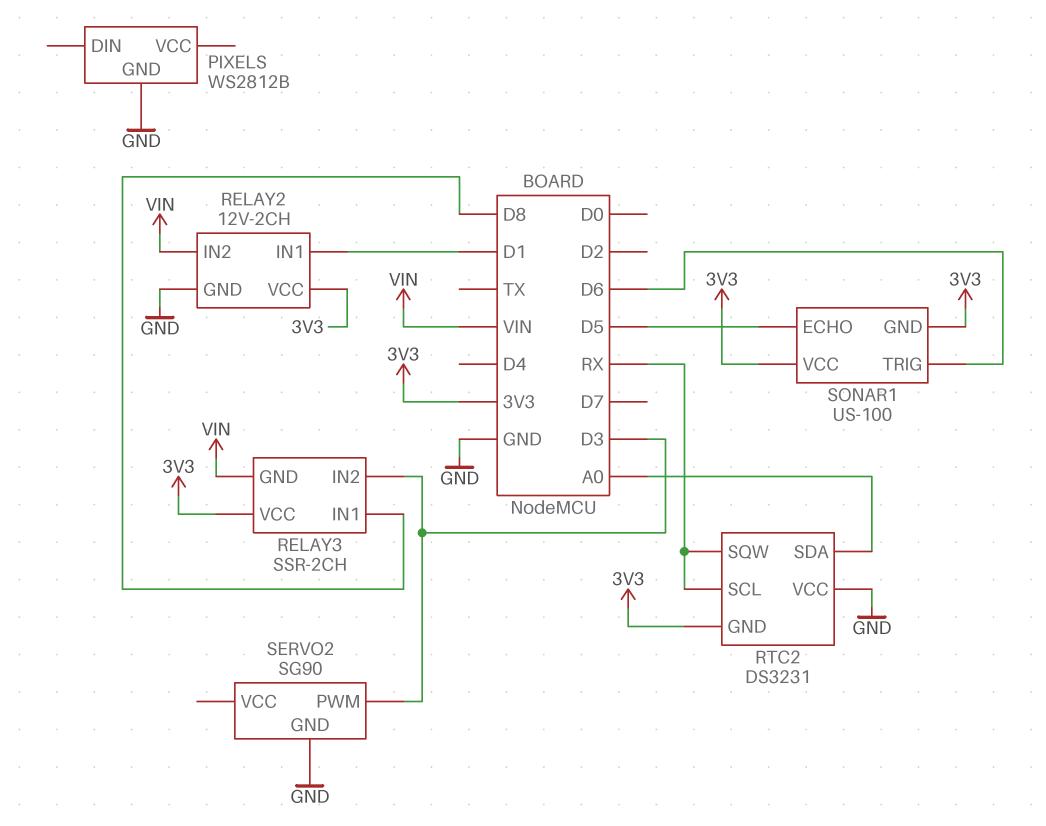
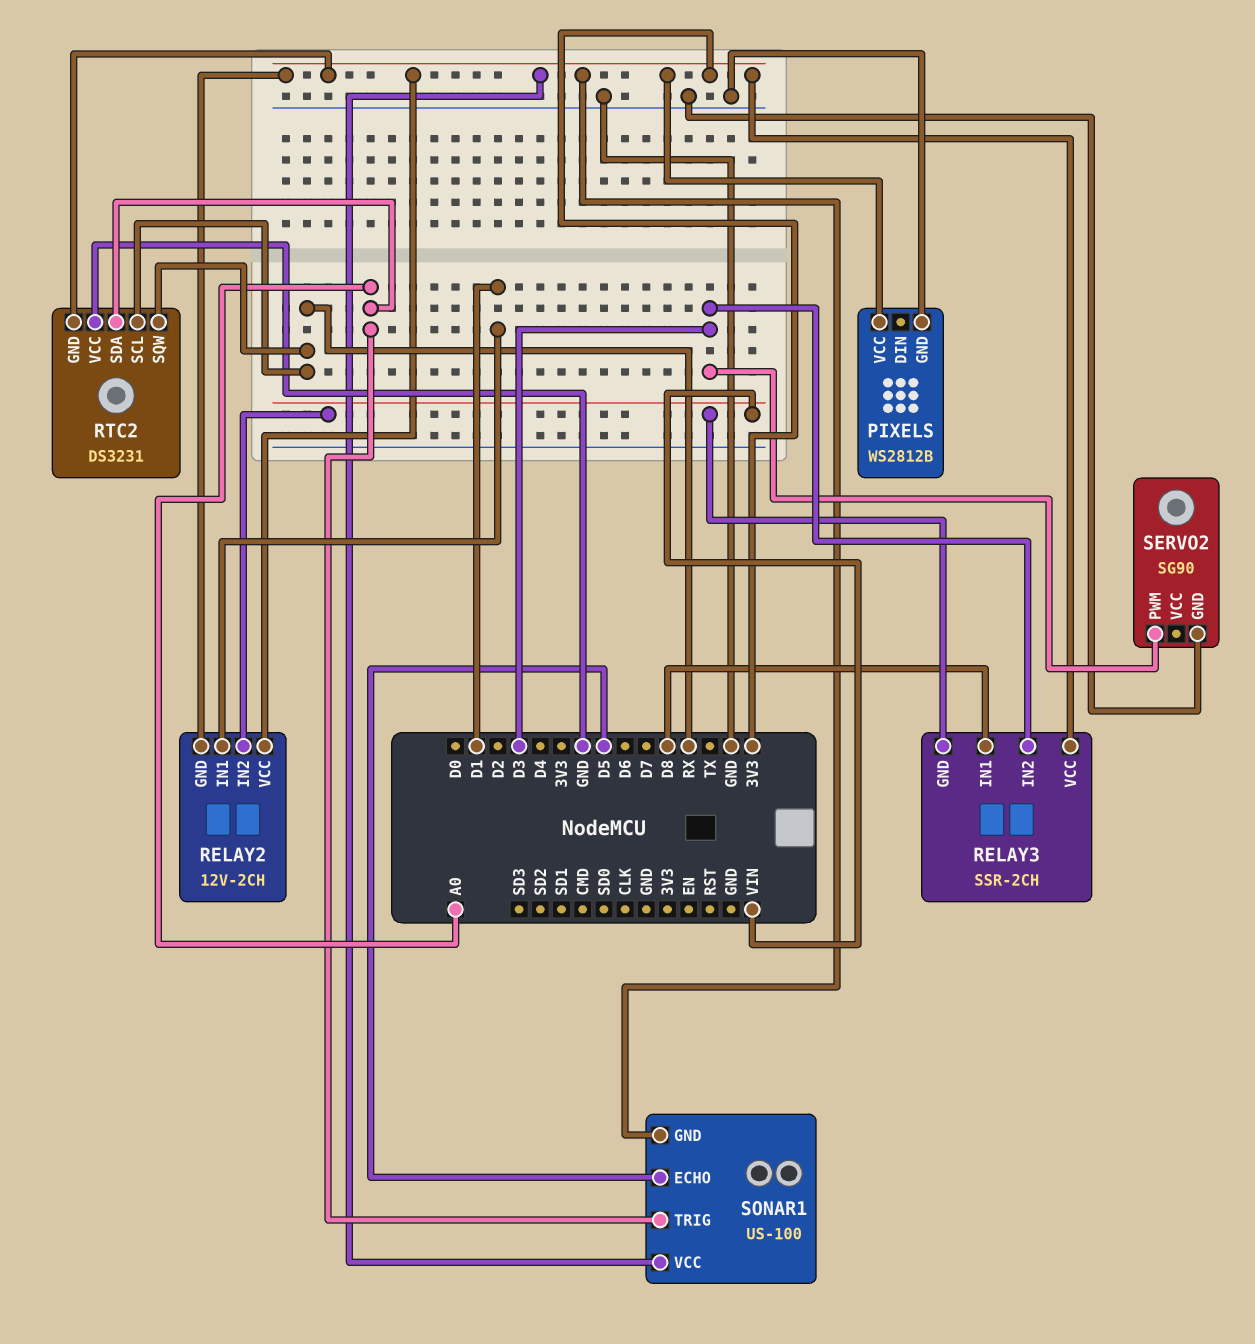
PIXELS pin VCC: none -> 3V3
RELAY2 pin GND: GND -> 3V3
SONAR1 pin TRIG: D6 -> A0

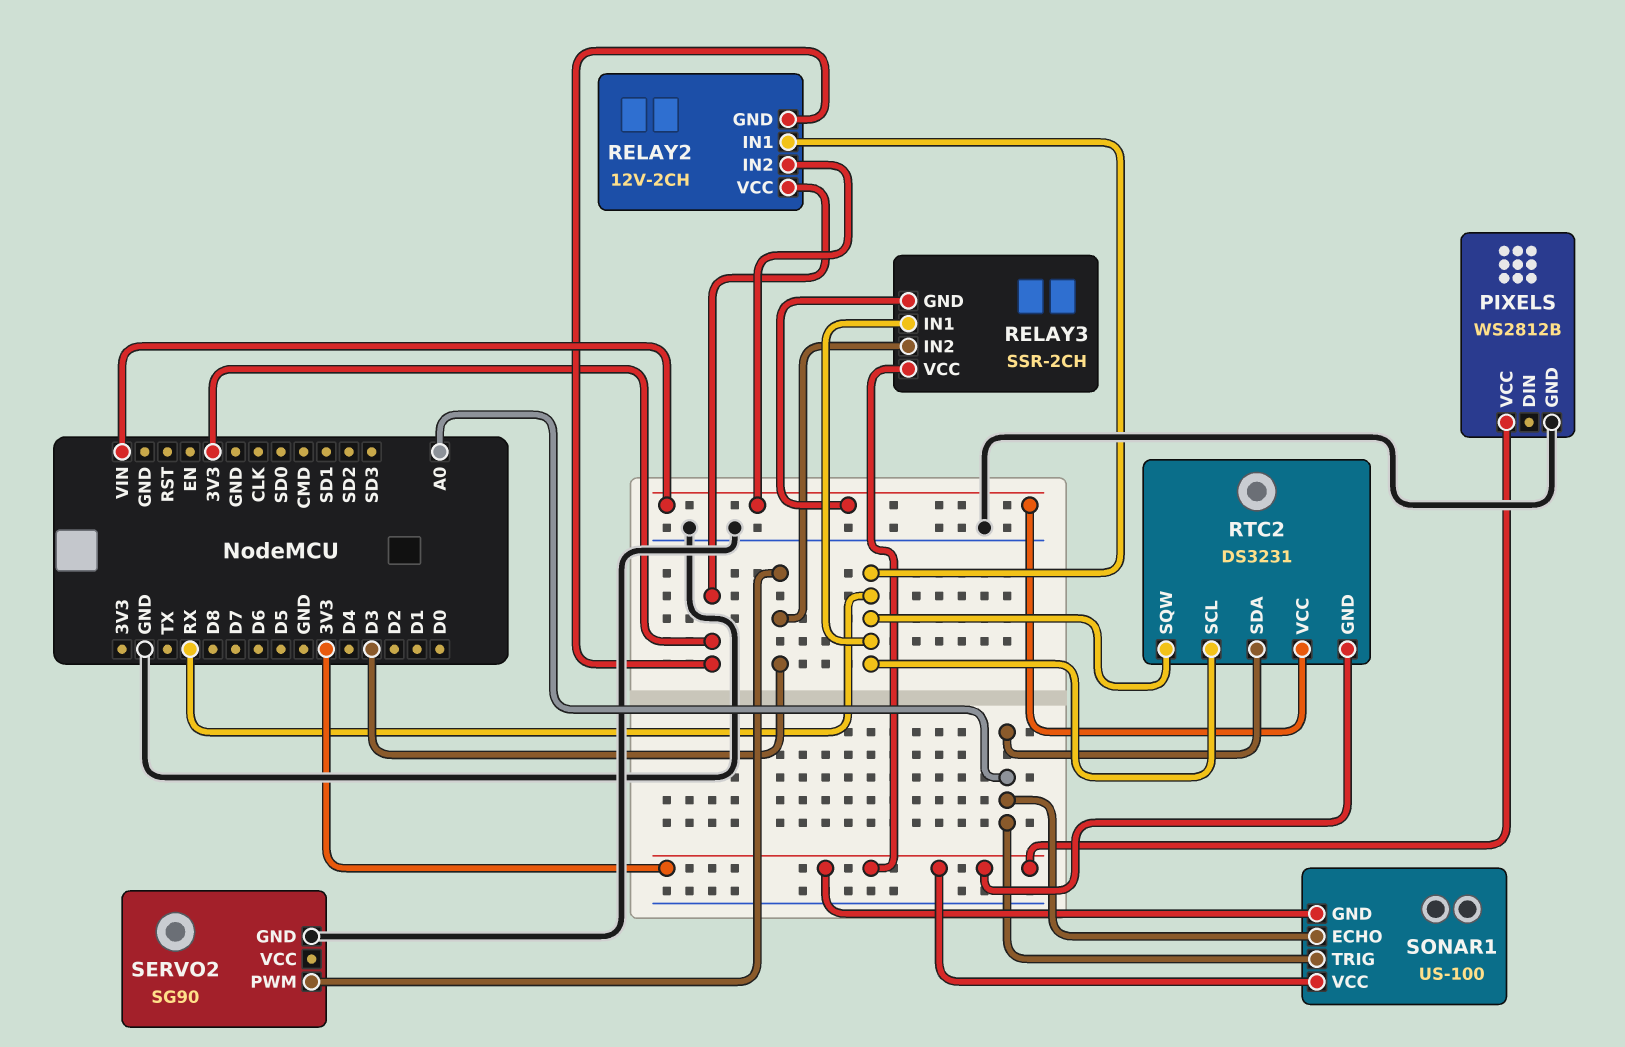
RELAY2 pin IN1: D1 -> RX
RELAY3 pin IN1: D8 -> RX
RTC2 pin VCC: GND -> VIN
SONAR1 pin ECHO: D5 -> A0

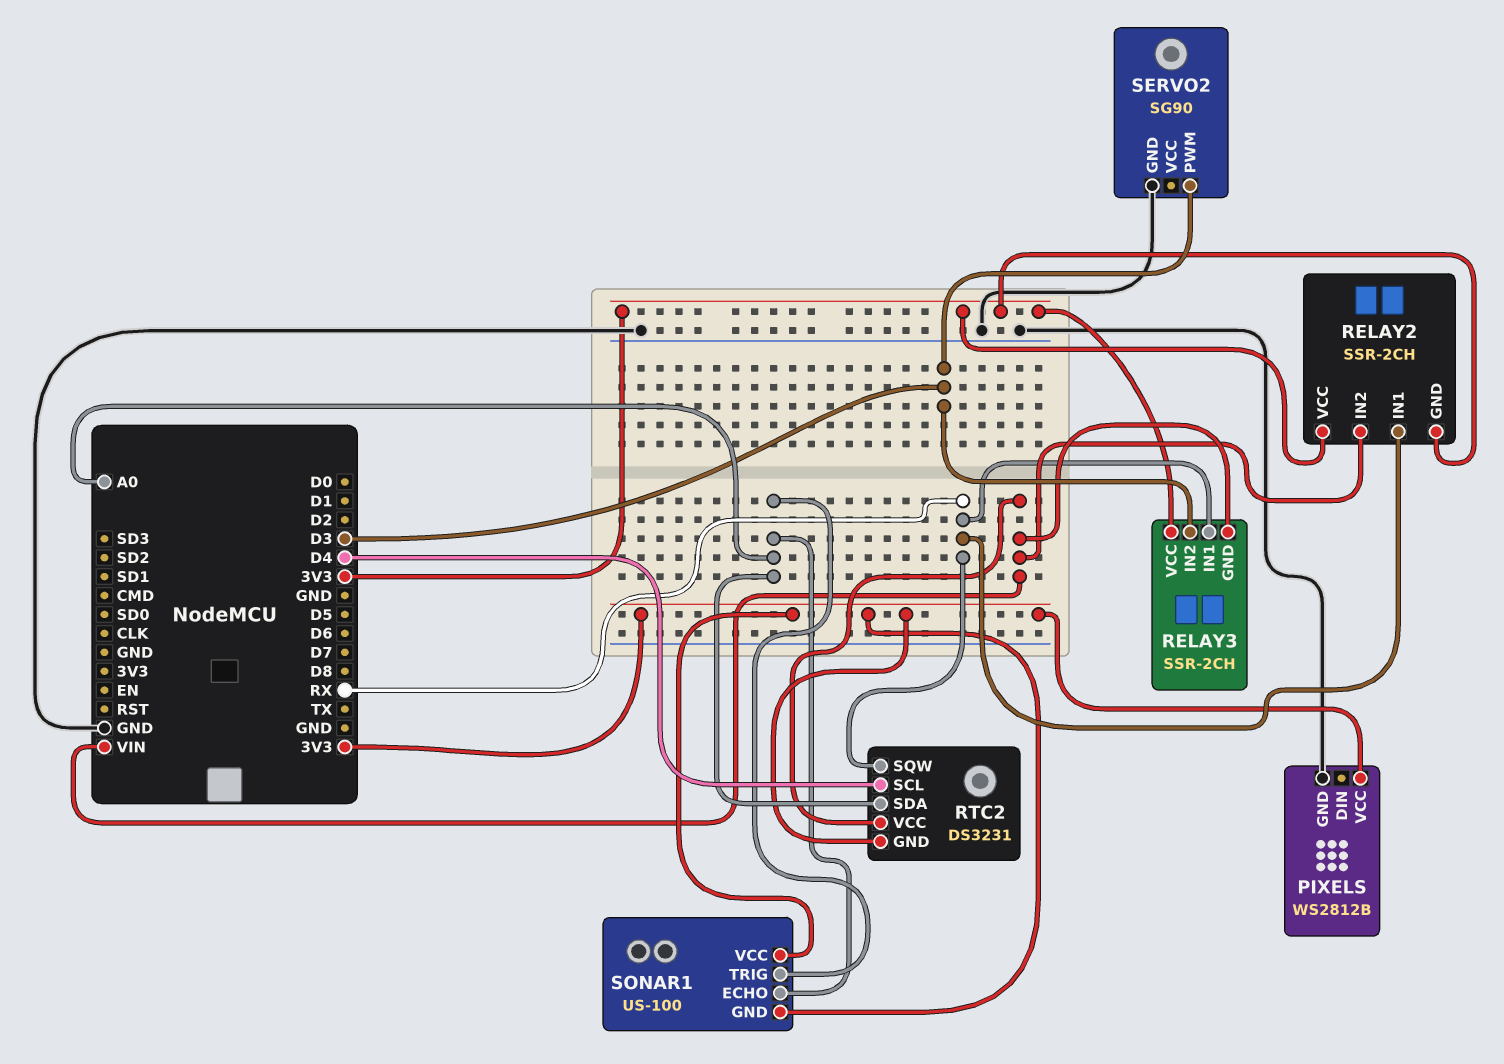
RELAY2: 12V-2CH -> SSR-2CH
RTC2 pin SCL: RX -> D4

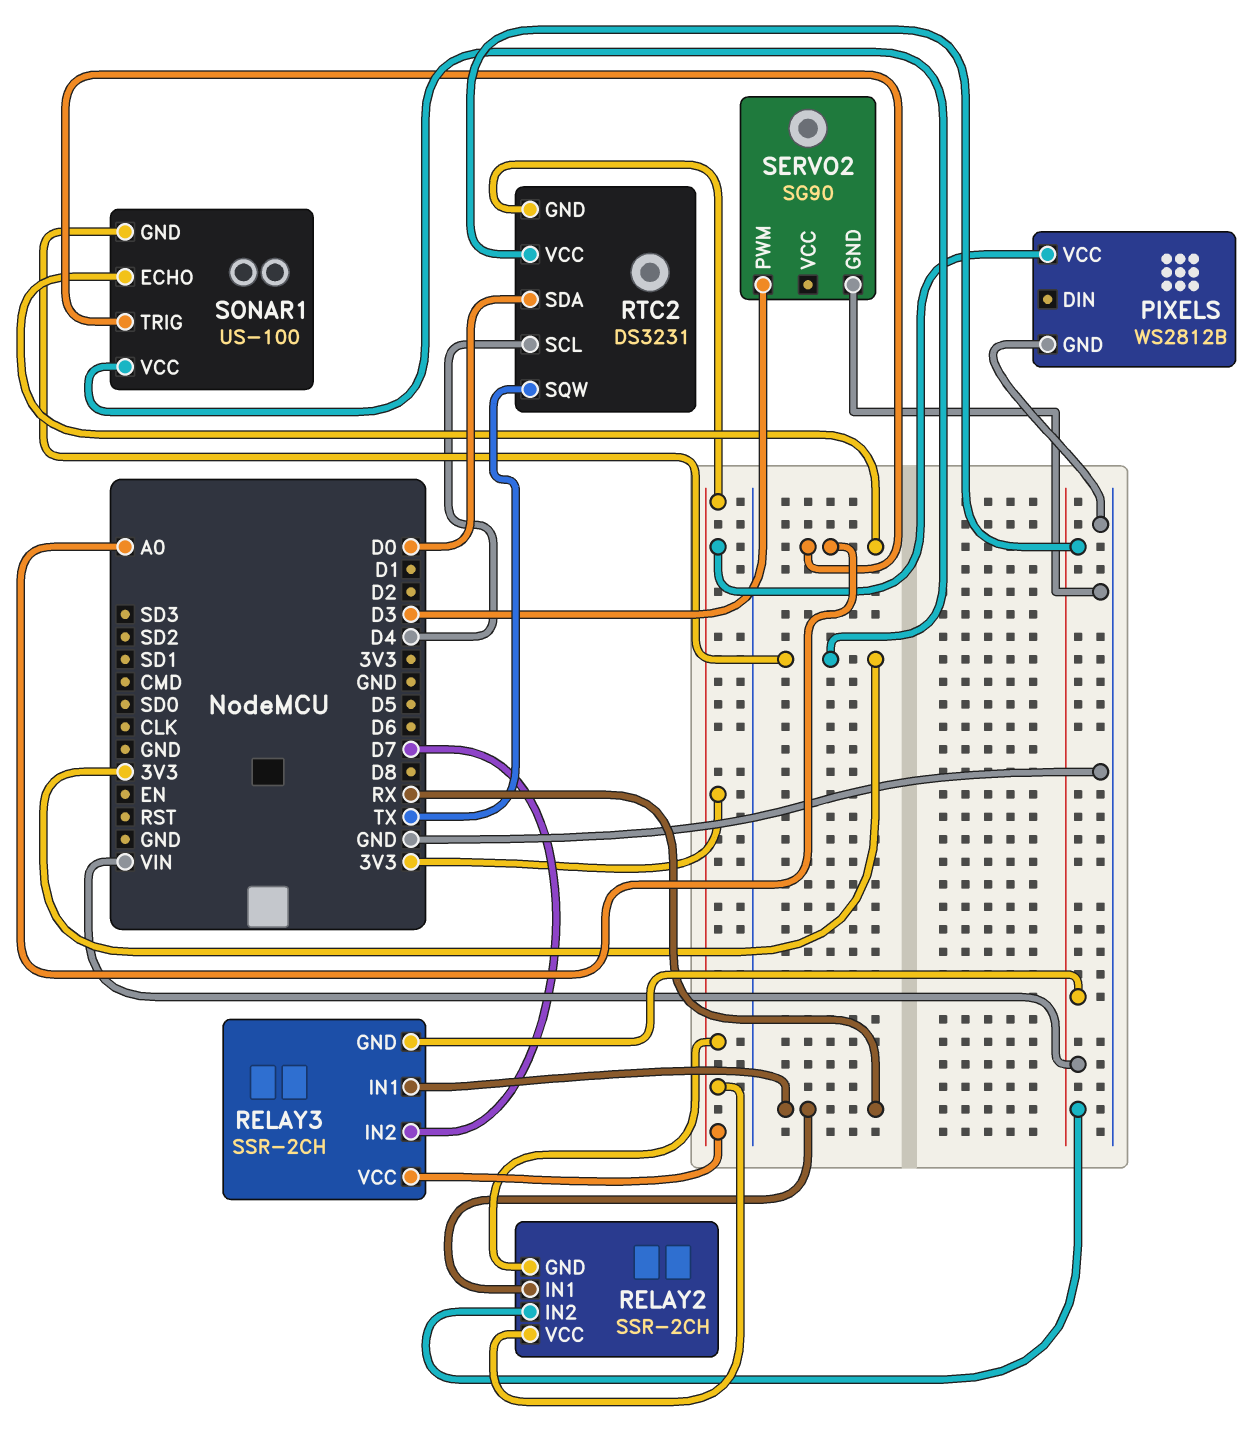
RELAY3 pin IN2: D3 -> D7
RTC2 pin SDA: A0 -> D0
RTC2 pin SQW: RX -> TX

